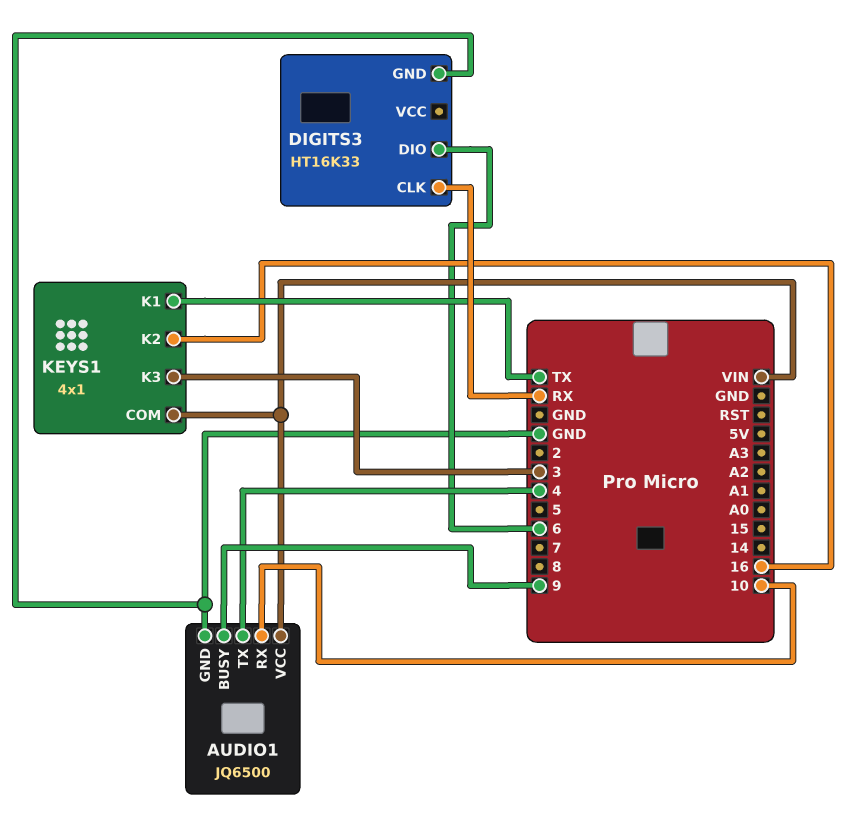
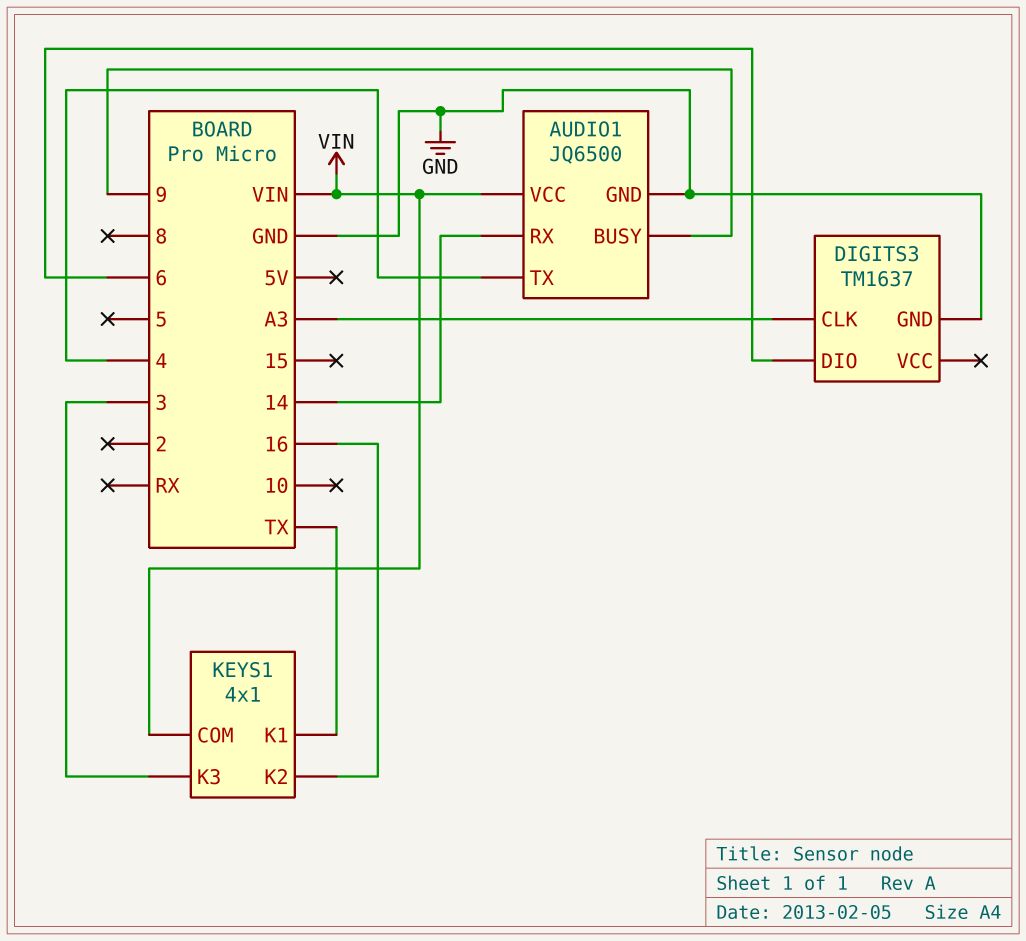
AUDIO1 pin RX: 10 -> 14
DIGITS3: HT16K33 -> TM1637
DIGITS3 pin CLK: RX -> A3

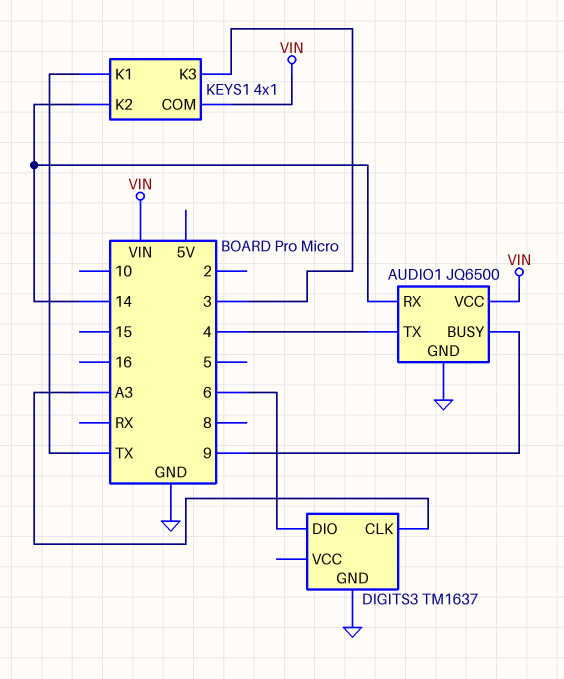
KEYS1 pin K2: 16 -> 14

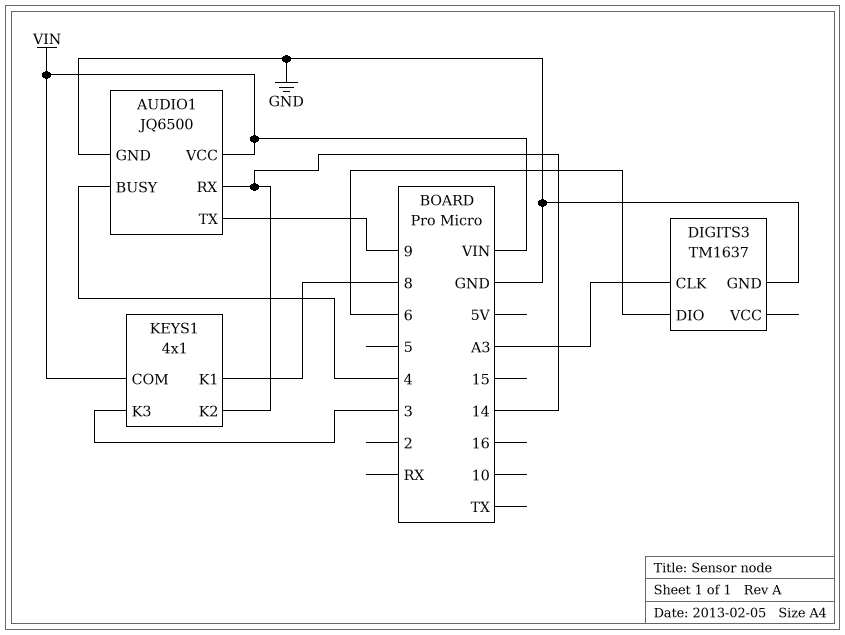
AUDIO1 pin BUSY: 9 -> 4
AUDIO1 pin TX: 4 -> 9
KEYS1 pin K1: TX -> 8

